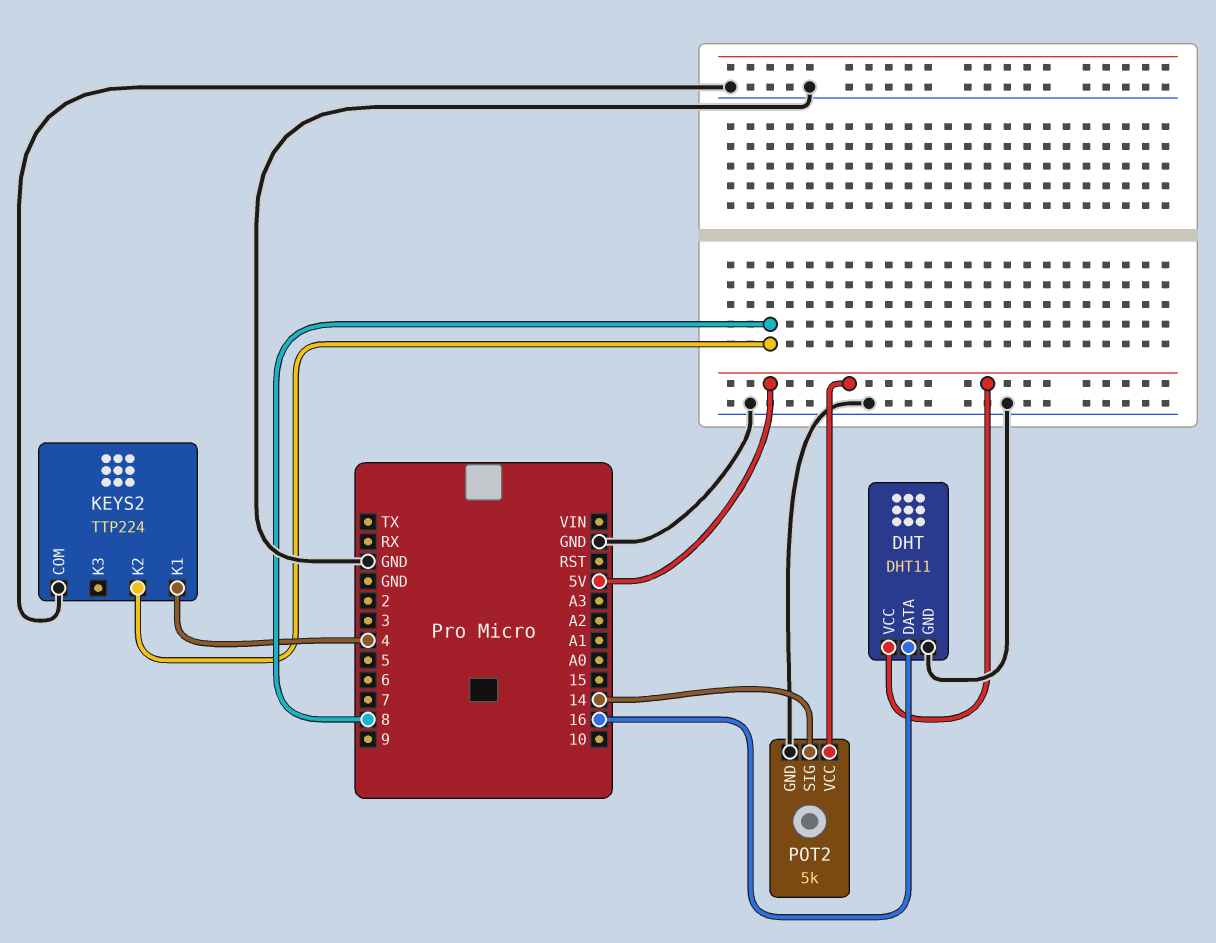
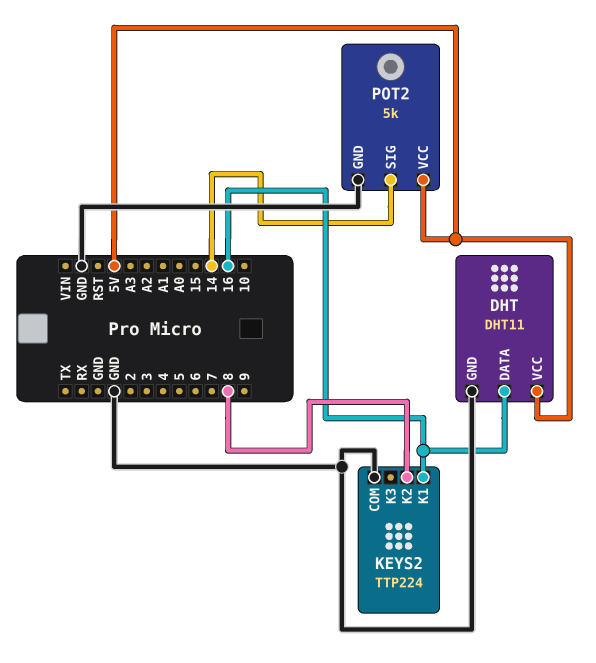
KEYS2 pin K1: 4 -> 16

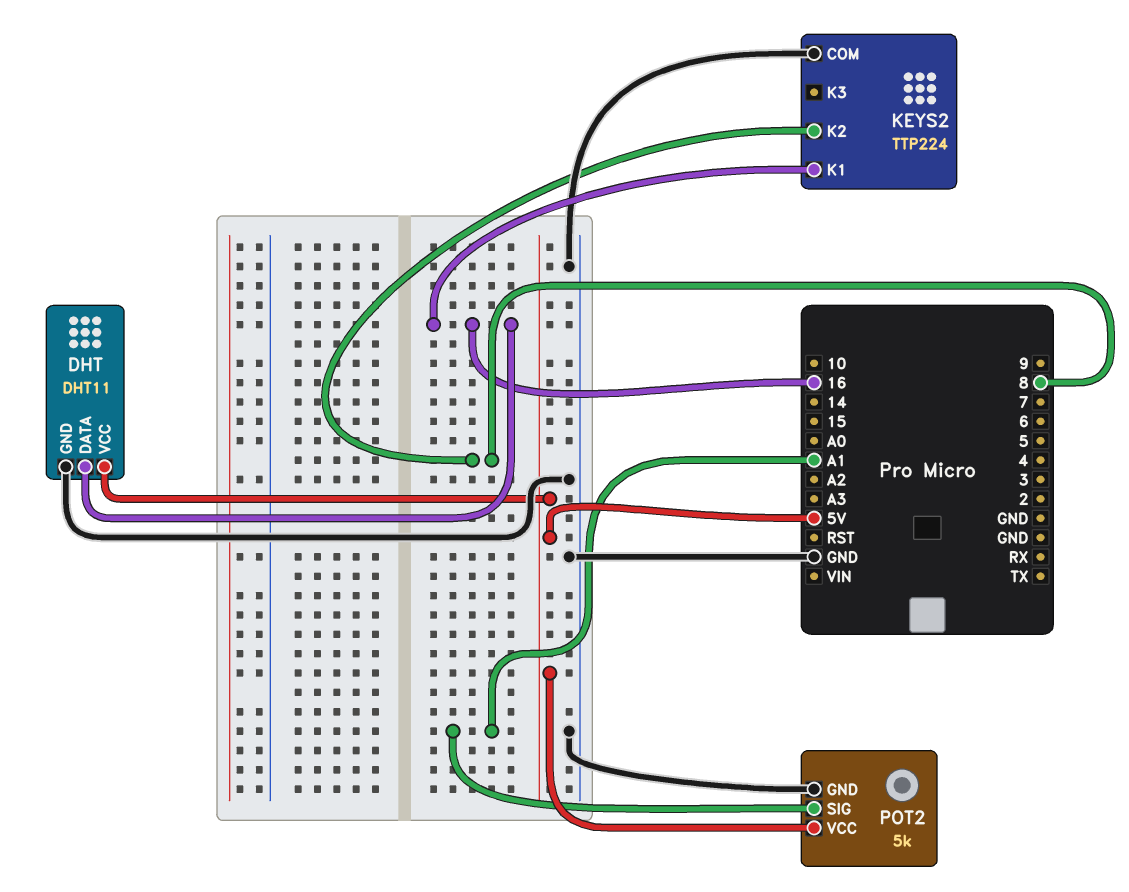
POT2 pin SIG: 14 -> A1

